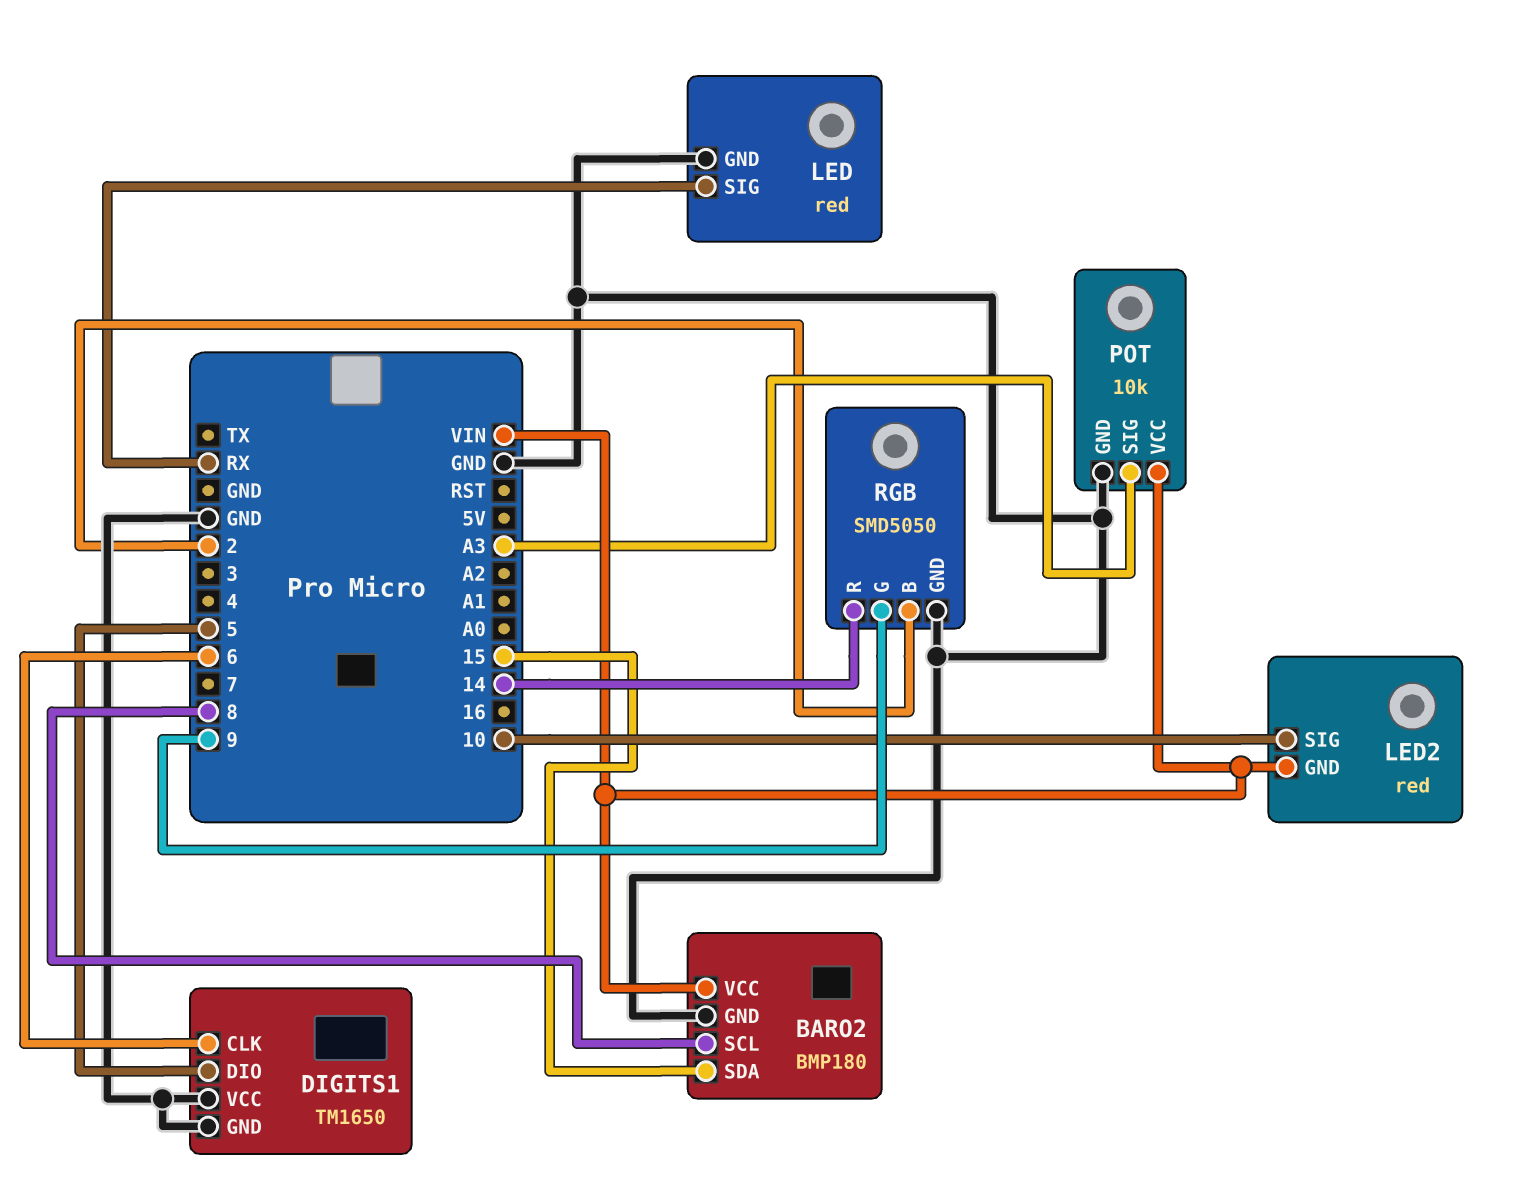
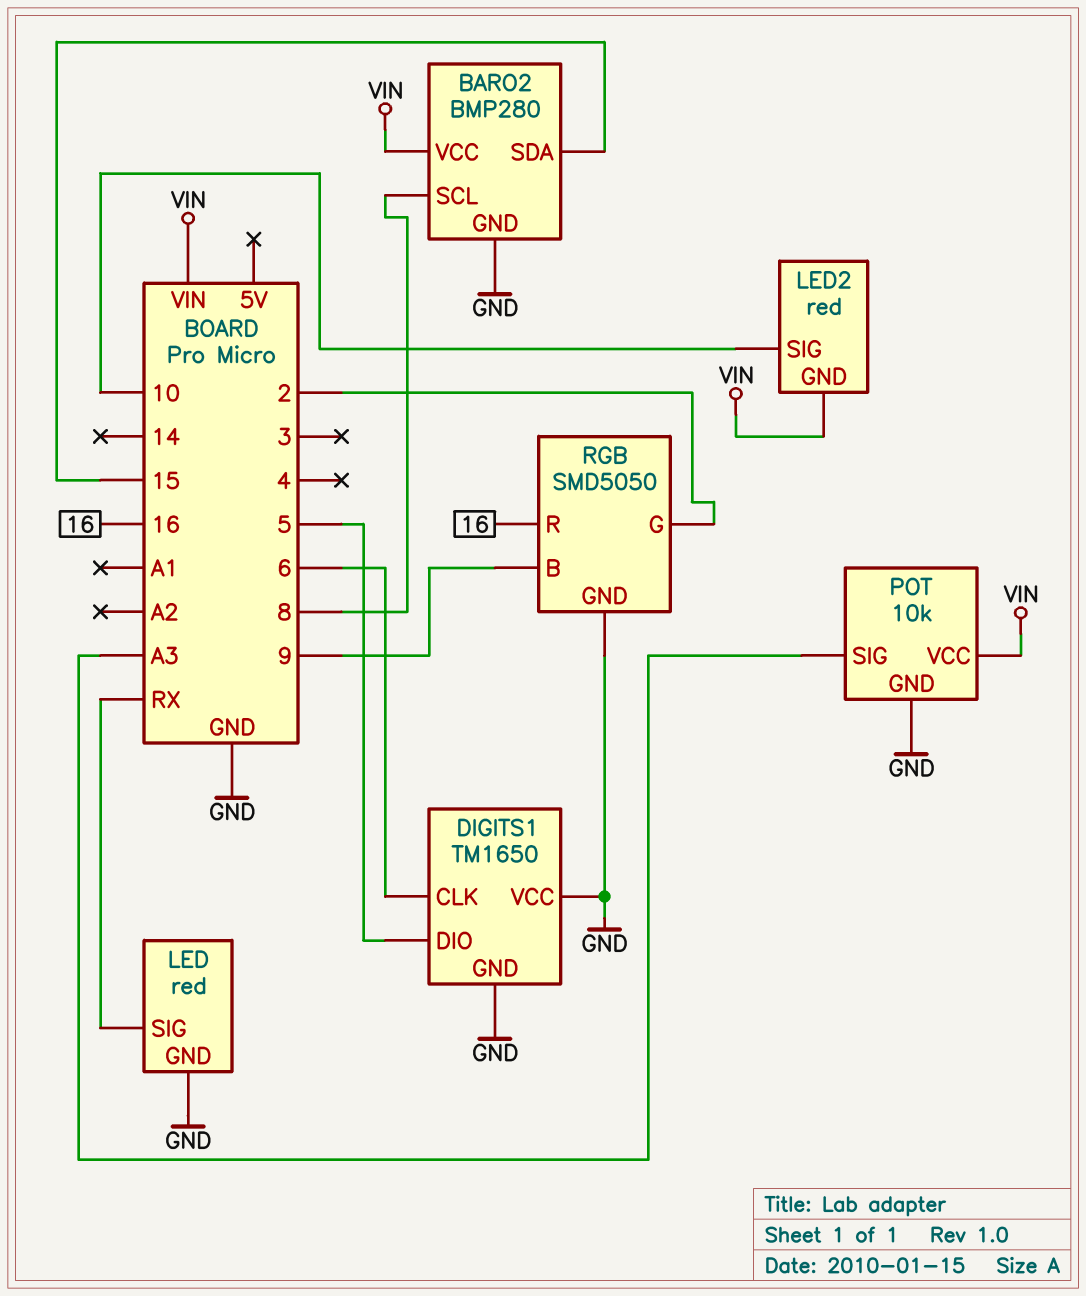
BARO2: BMP180 -> BMP280
RGB pin B: 2 -> 9
RGB pin G: 9 -> 2
RGB pin R: 14 -> 16

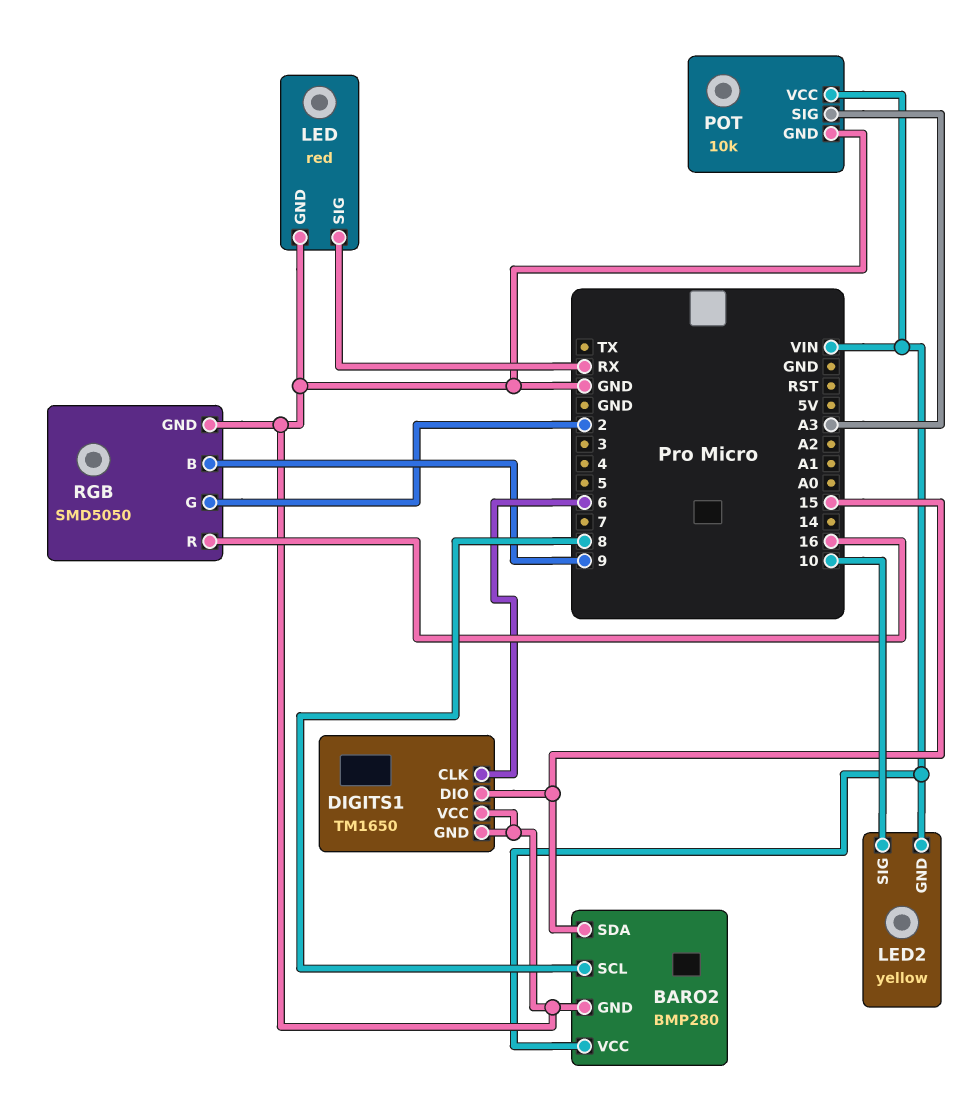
DIGITS1 pin DIO: 5 -> 15
LED2: red -> yellow

